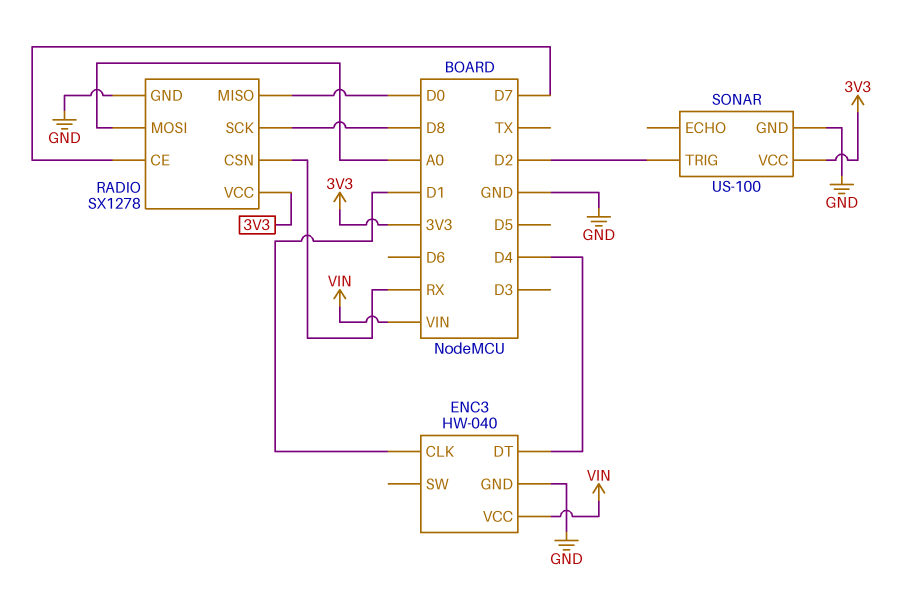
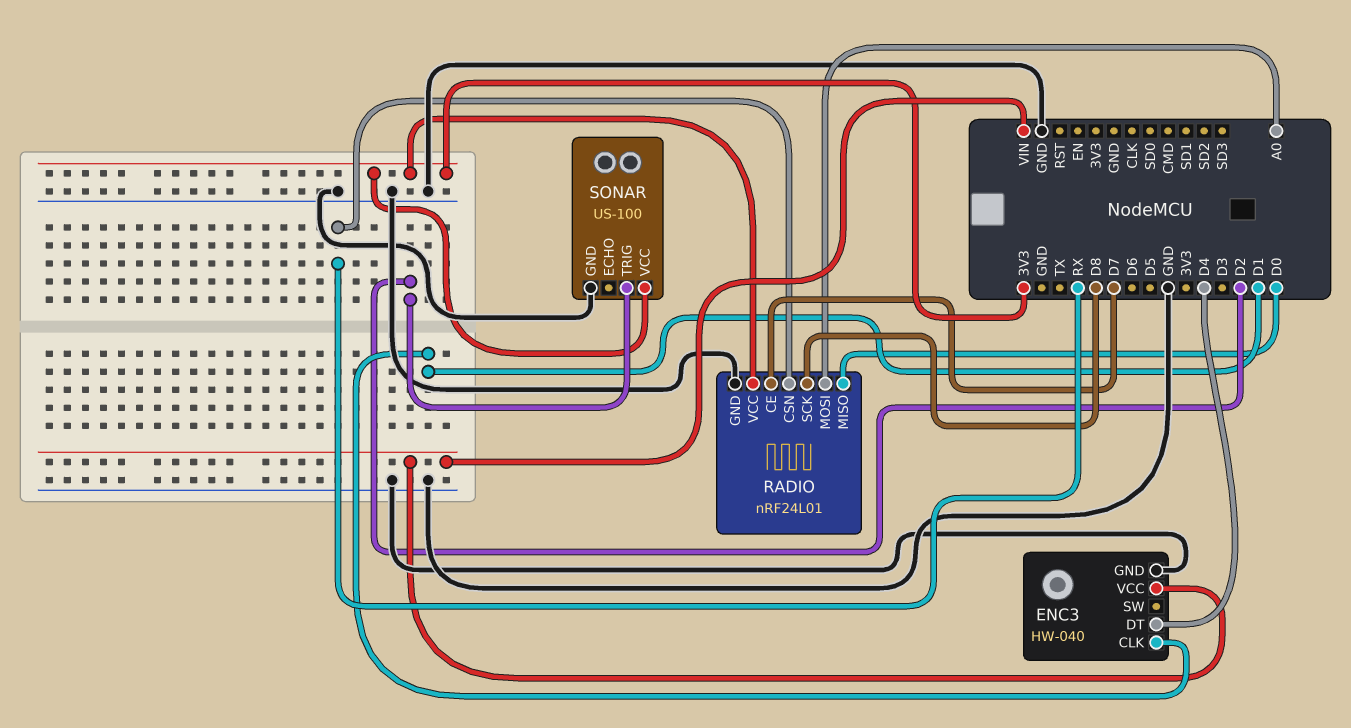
RADIO: SX1278 -> nRF24L01

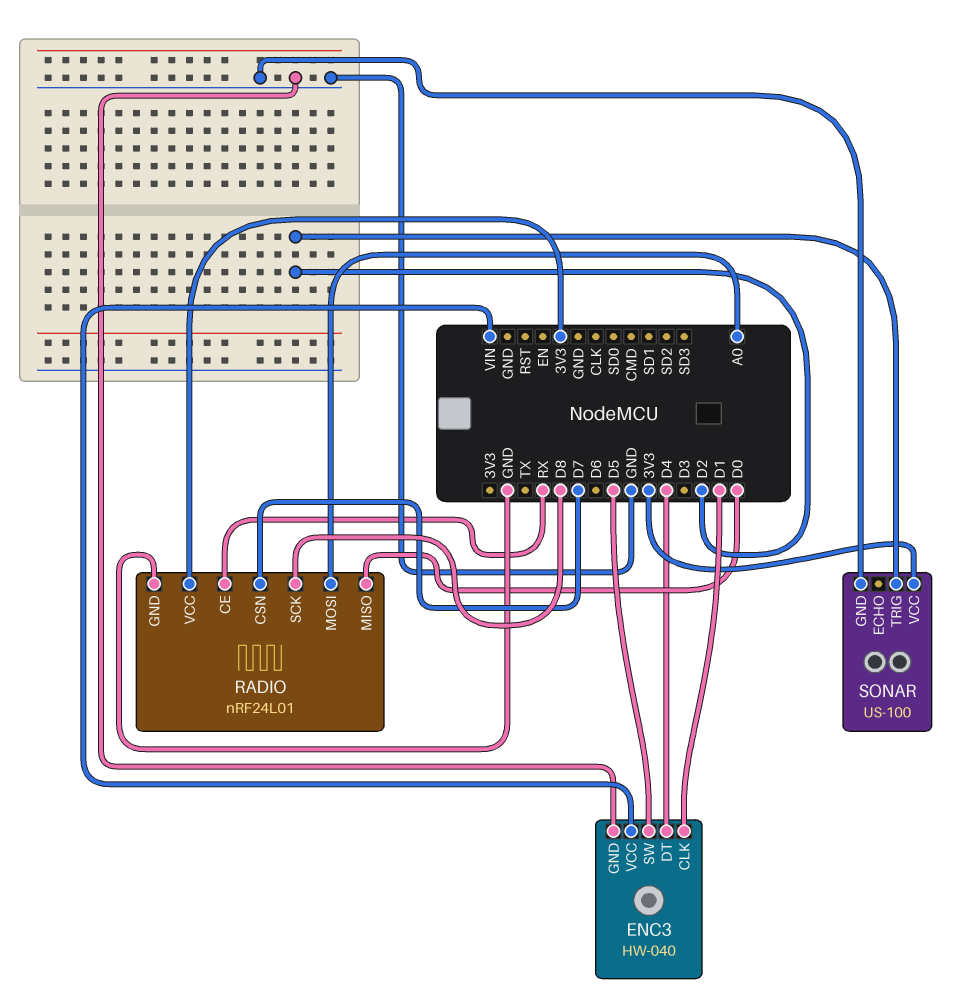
ENC3 pin SW: none -> D5
RADIO pin CE: D7 -> RX
RADIO pin CSN: RX -> D7

